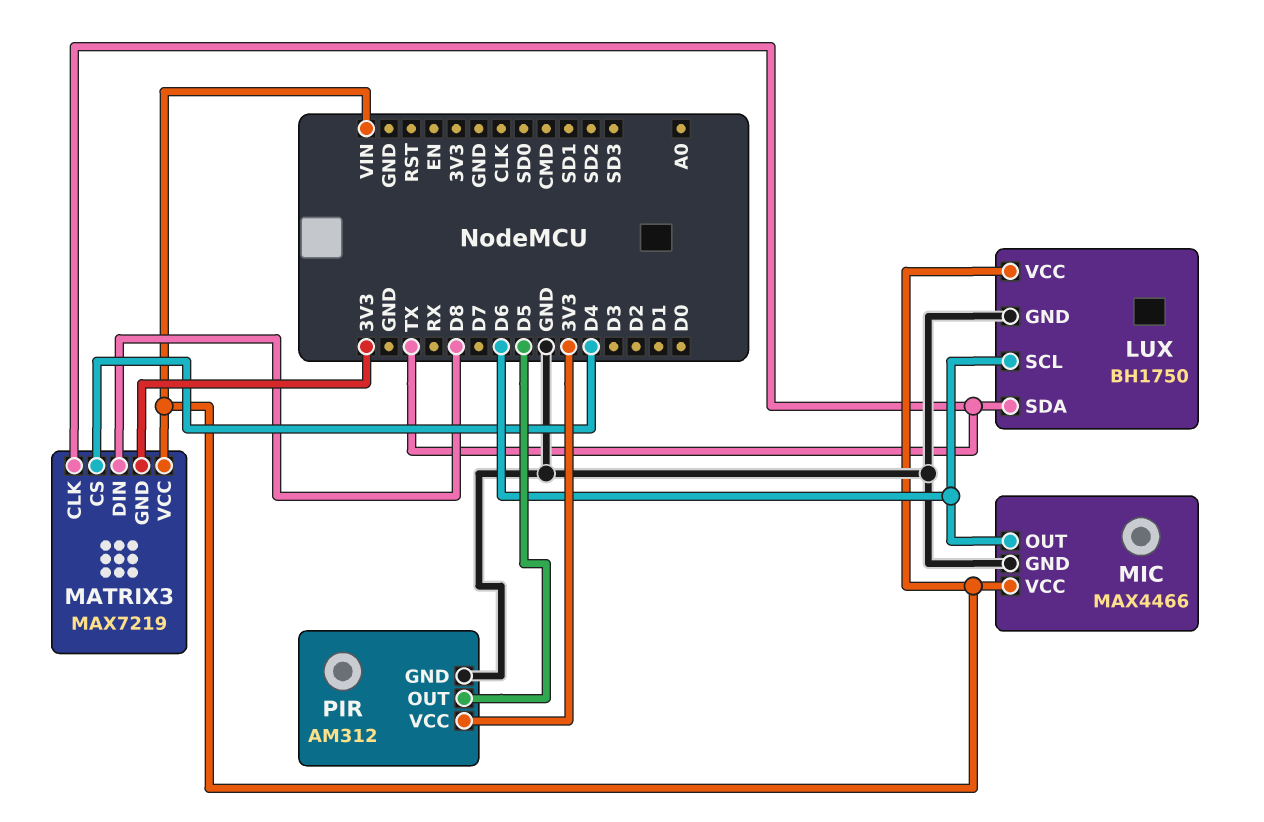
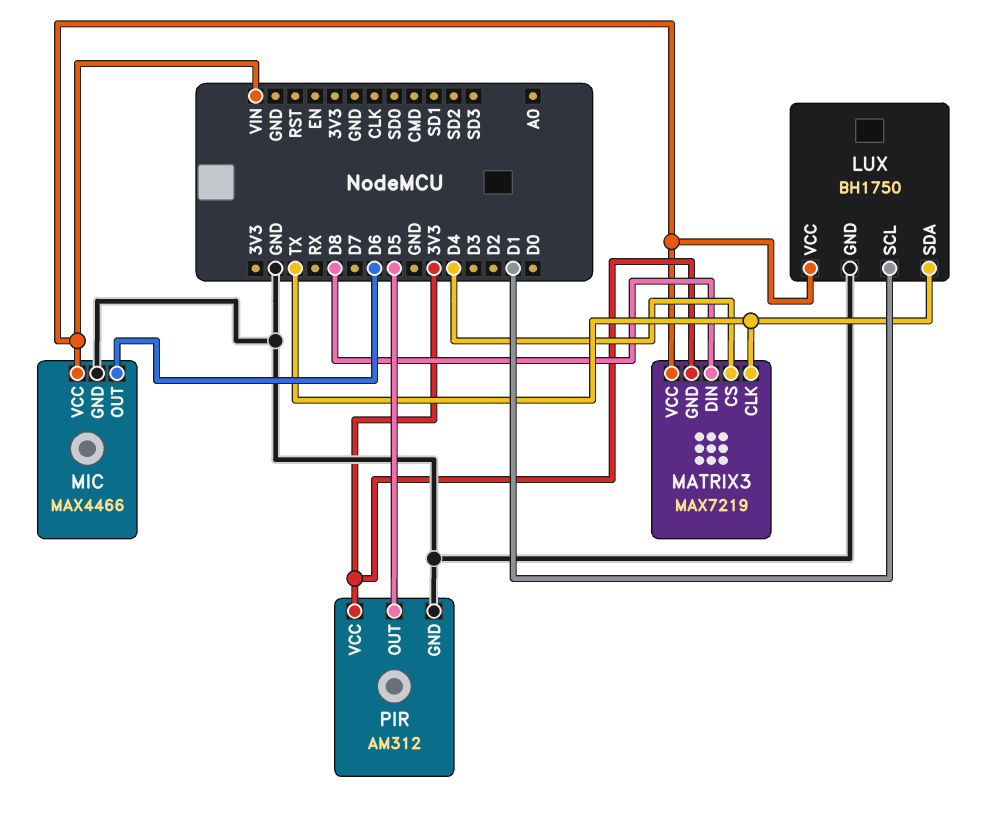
LUX pin SCL: D6 -> D1

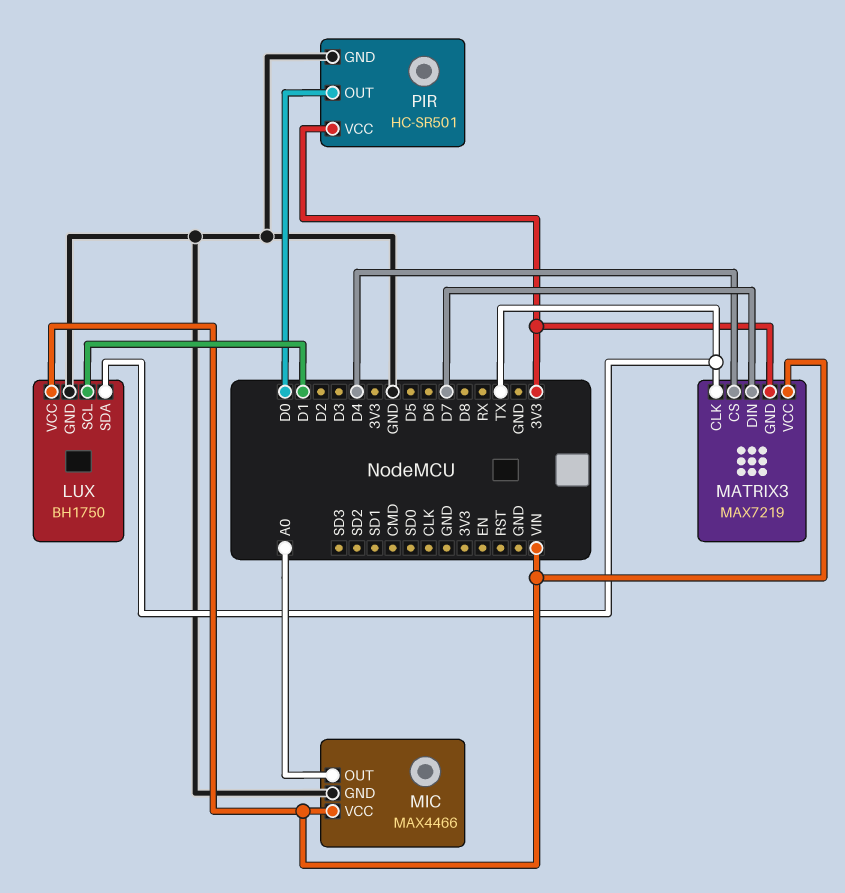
MATRIX3 pin DIN: D8 -> D7
MIC pin OUT: D6 -> A0
PIR: AM312 -> HC-SR501
PIR pin OUT: D5 -> D0

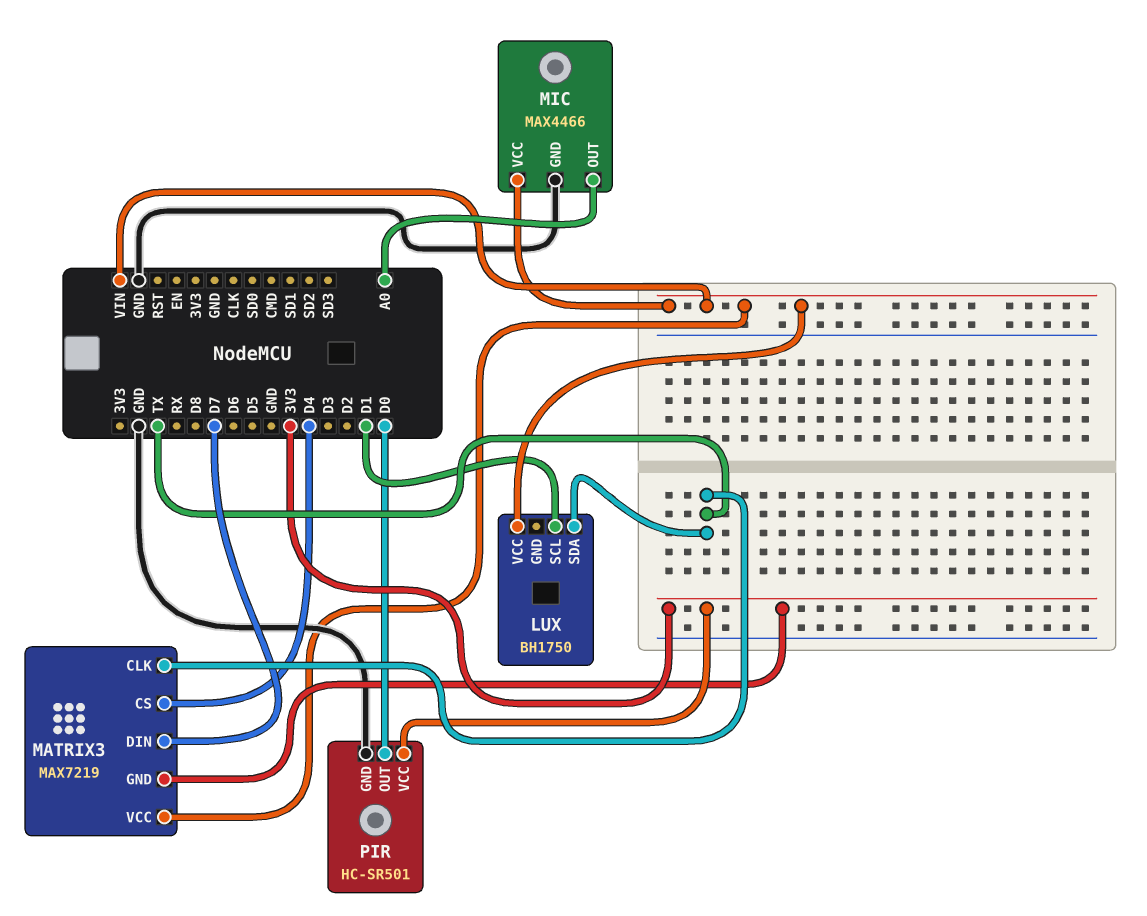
LUX pin GND: GND -> none

